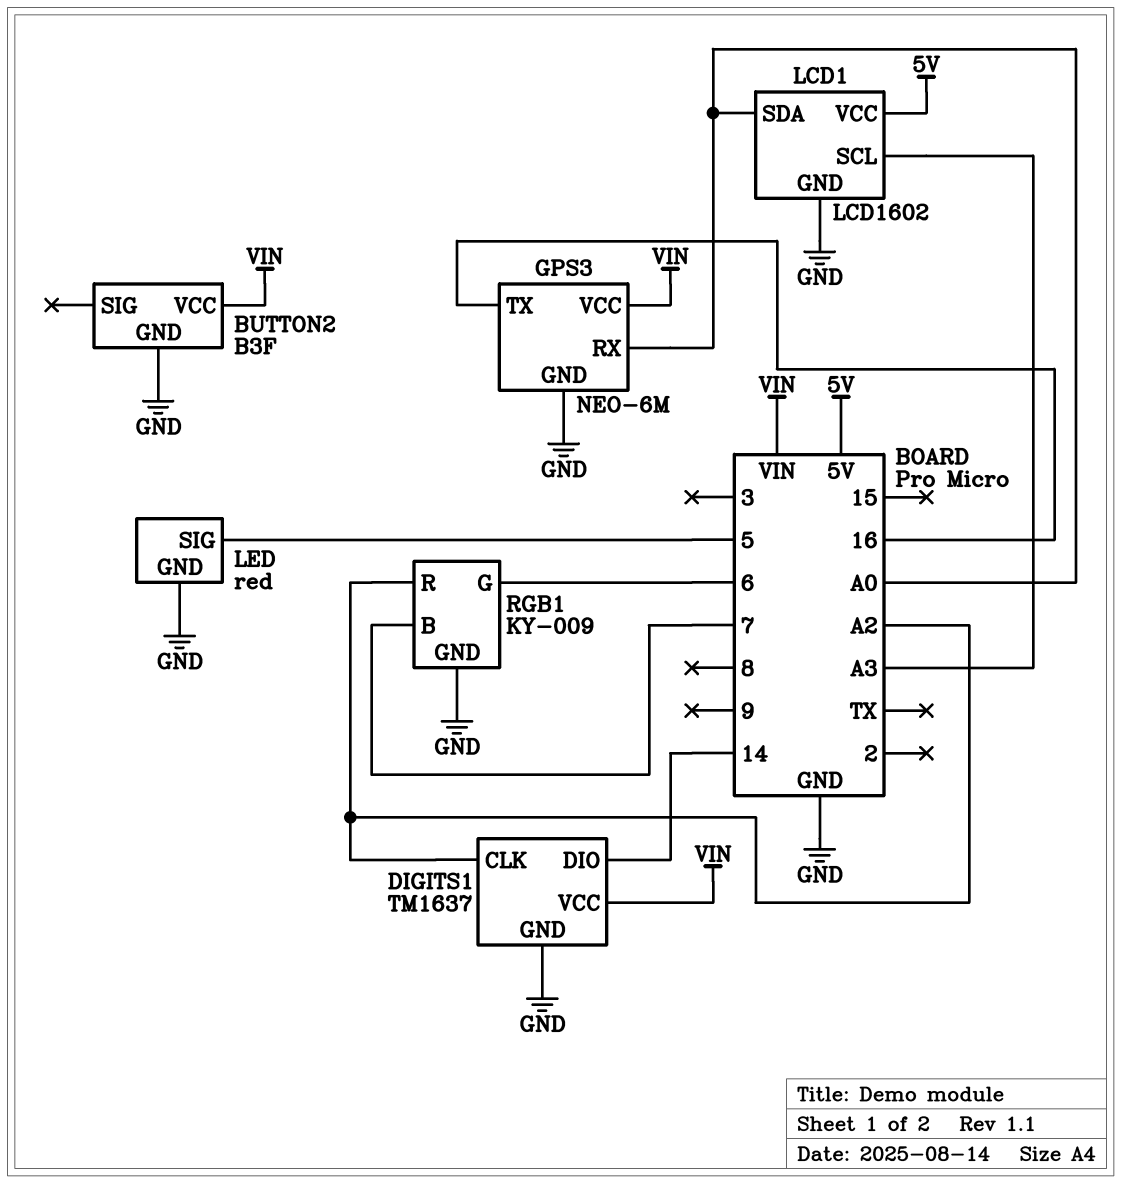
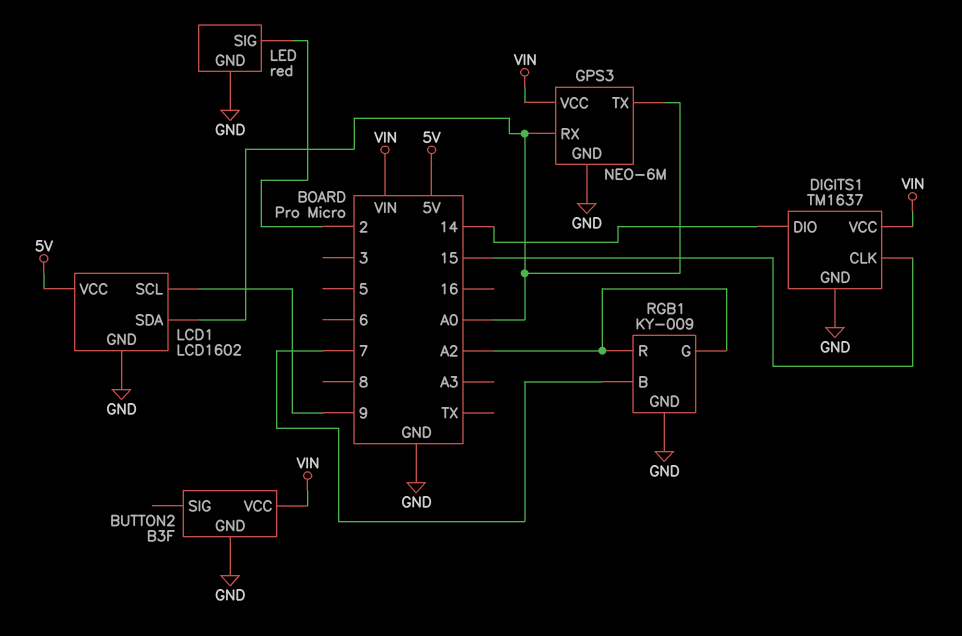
DIGITS1 pin CLK: A2 -> 15
GPS3 pin TX: 16 -> A0
LCD1 pin SCL: A3 -> 9
LED pin SIG: 5 -> 2
RGB1 pin G: 6 -> A2

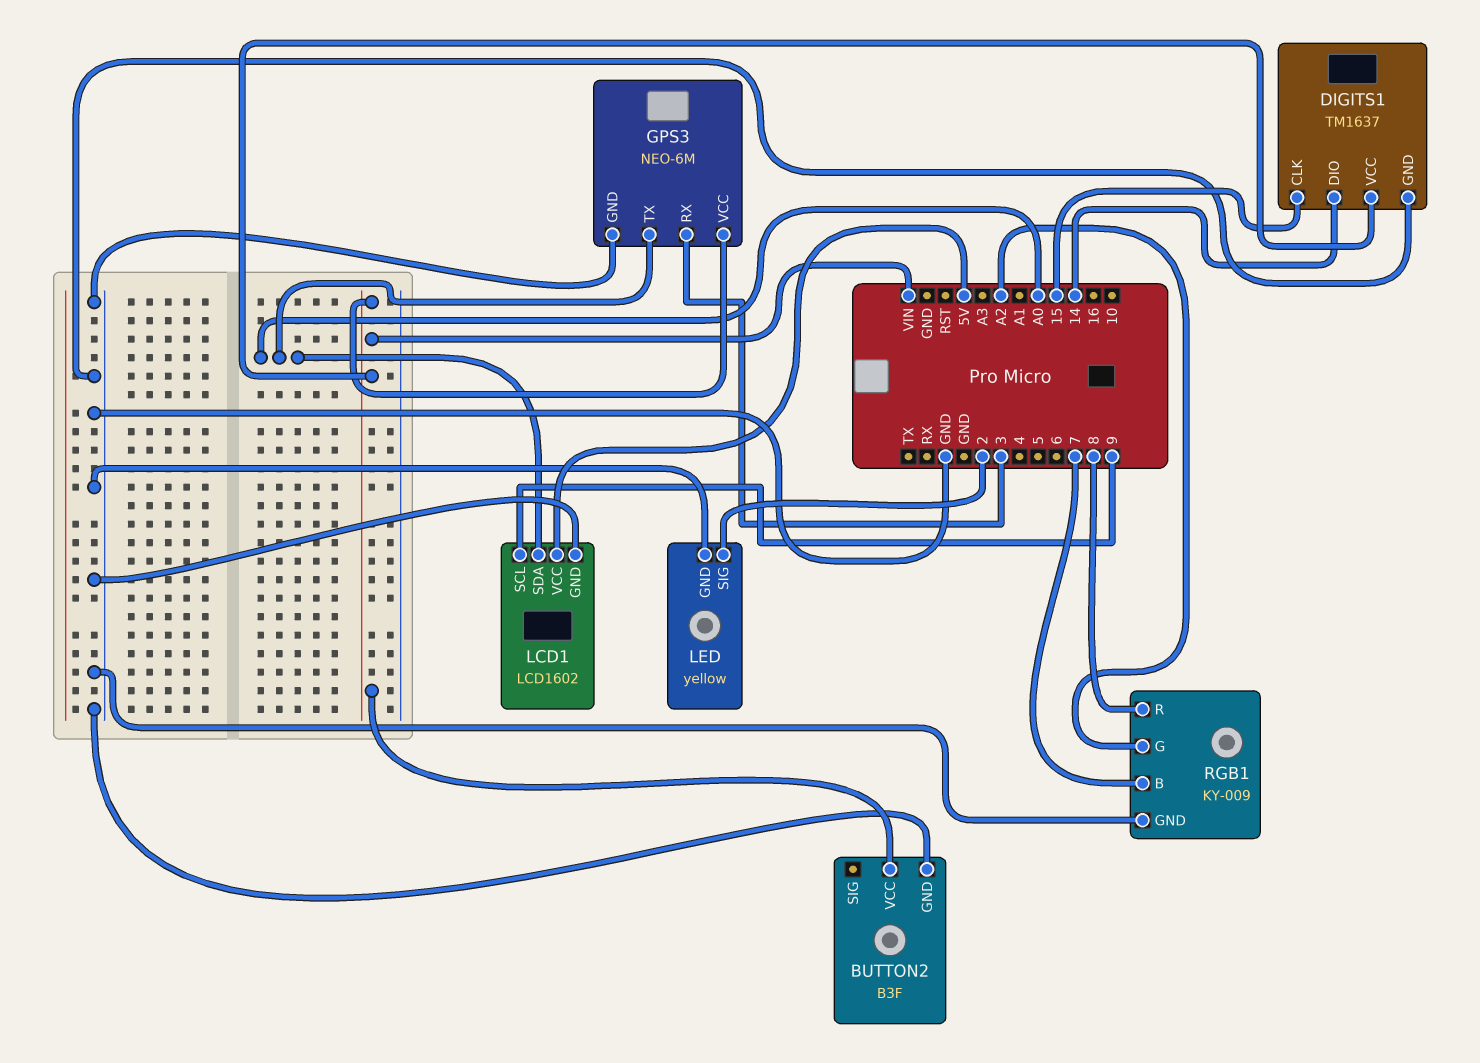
GPS3 pin RX: A0 -> 3
LED: red -> yellow
RGB1 pin R: A2 -> 8

